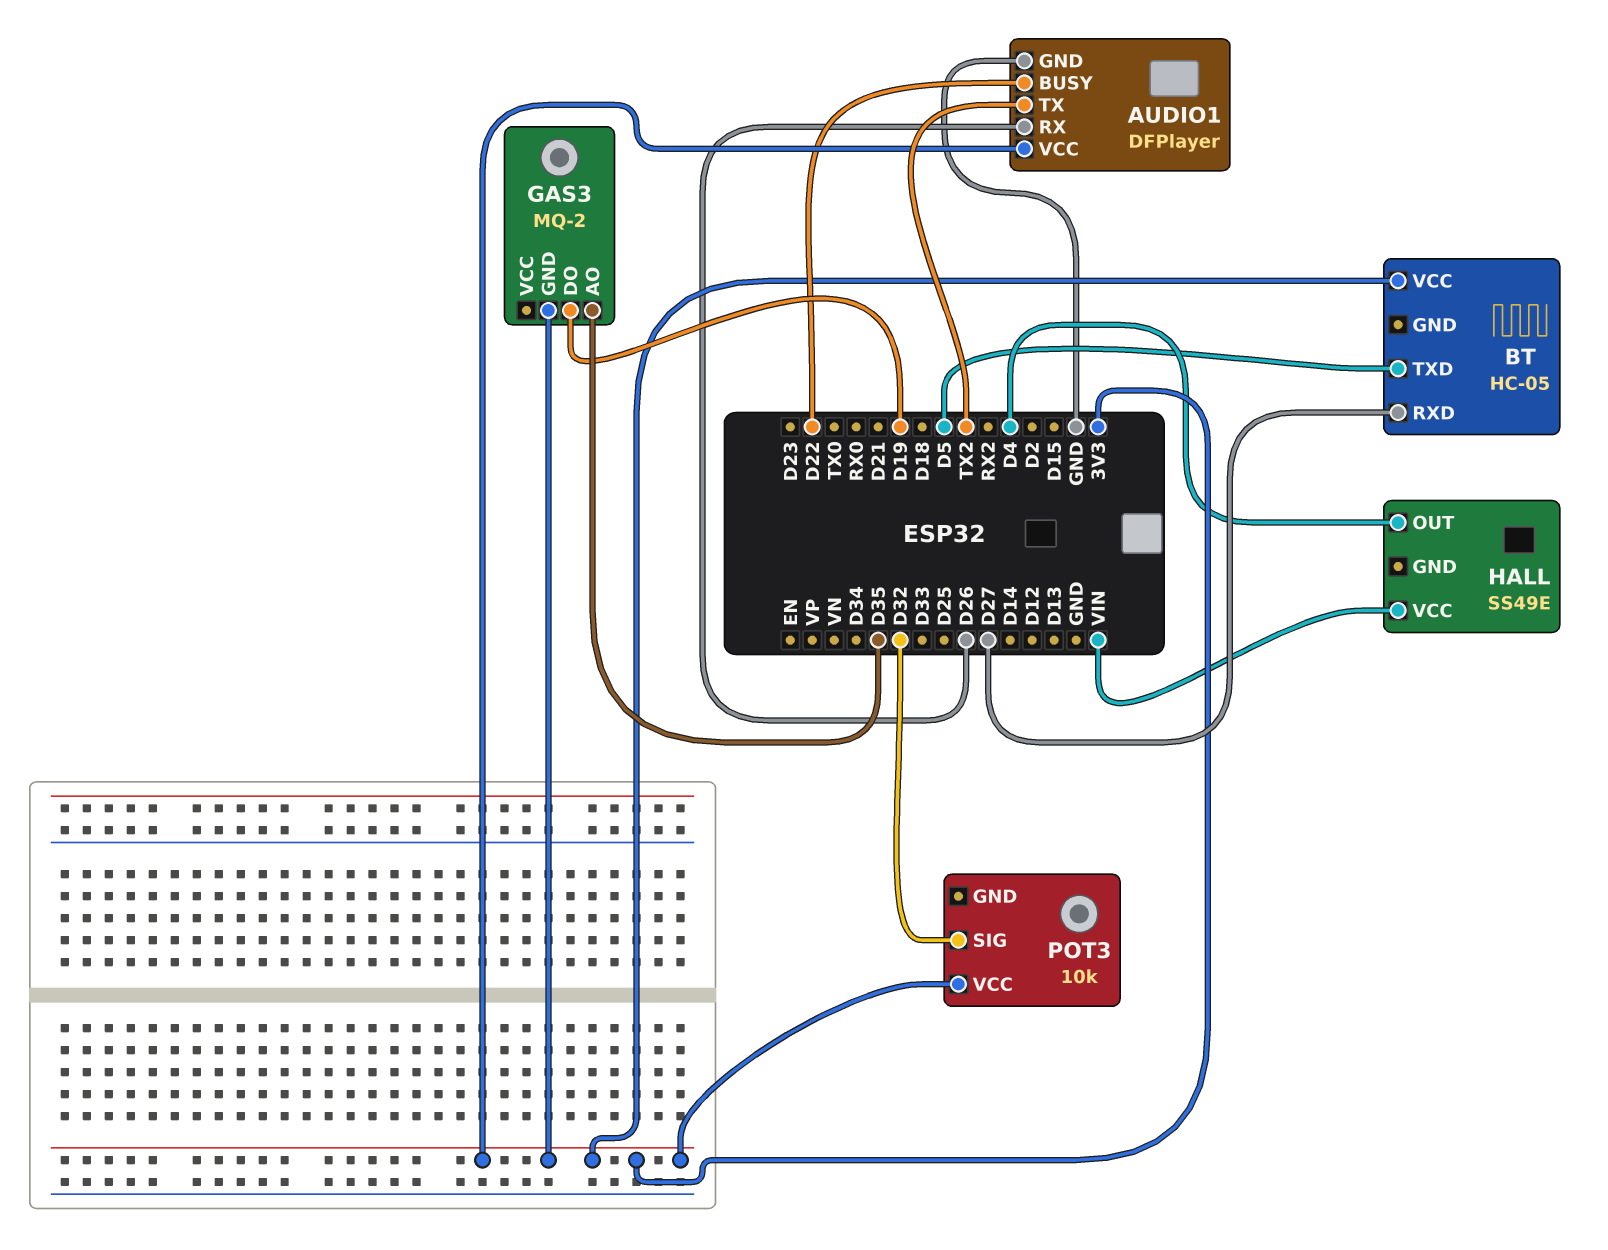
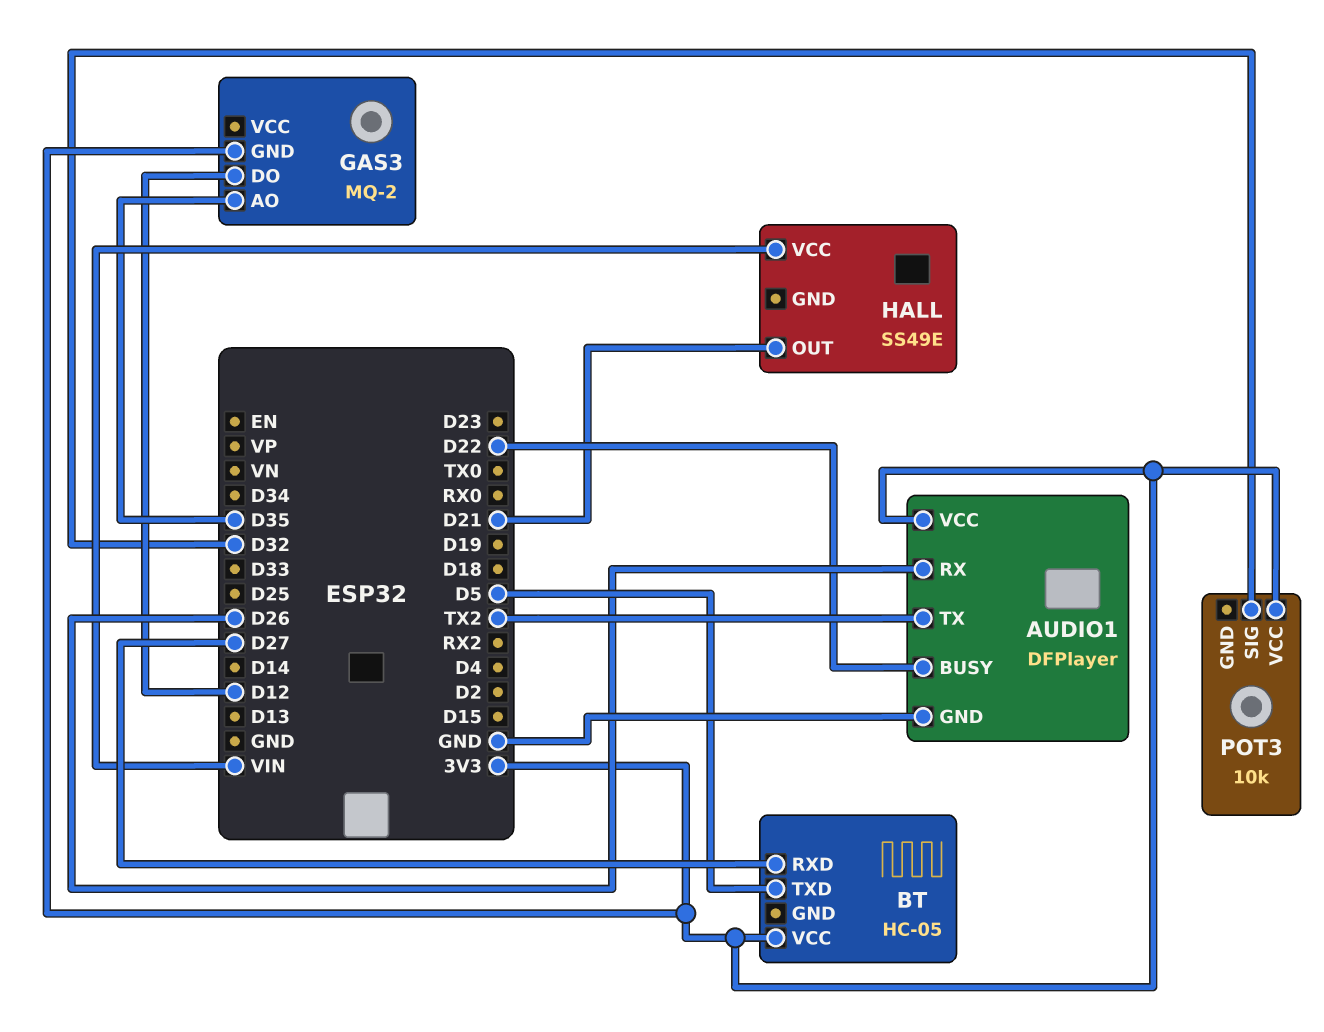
GAS3 pin DO: D19 -> D12
HALL pin OUT: D4 -> D21

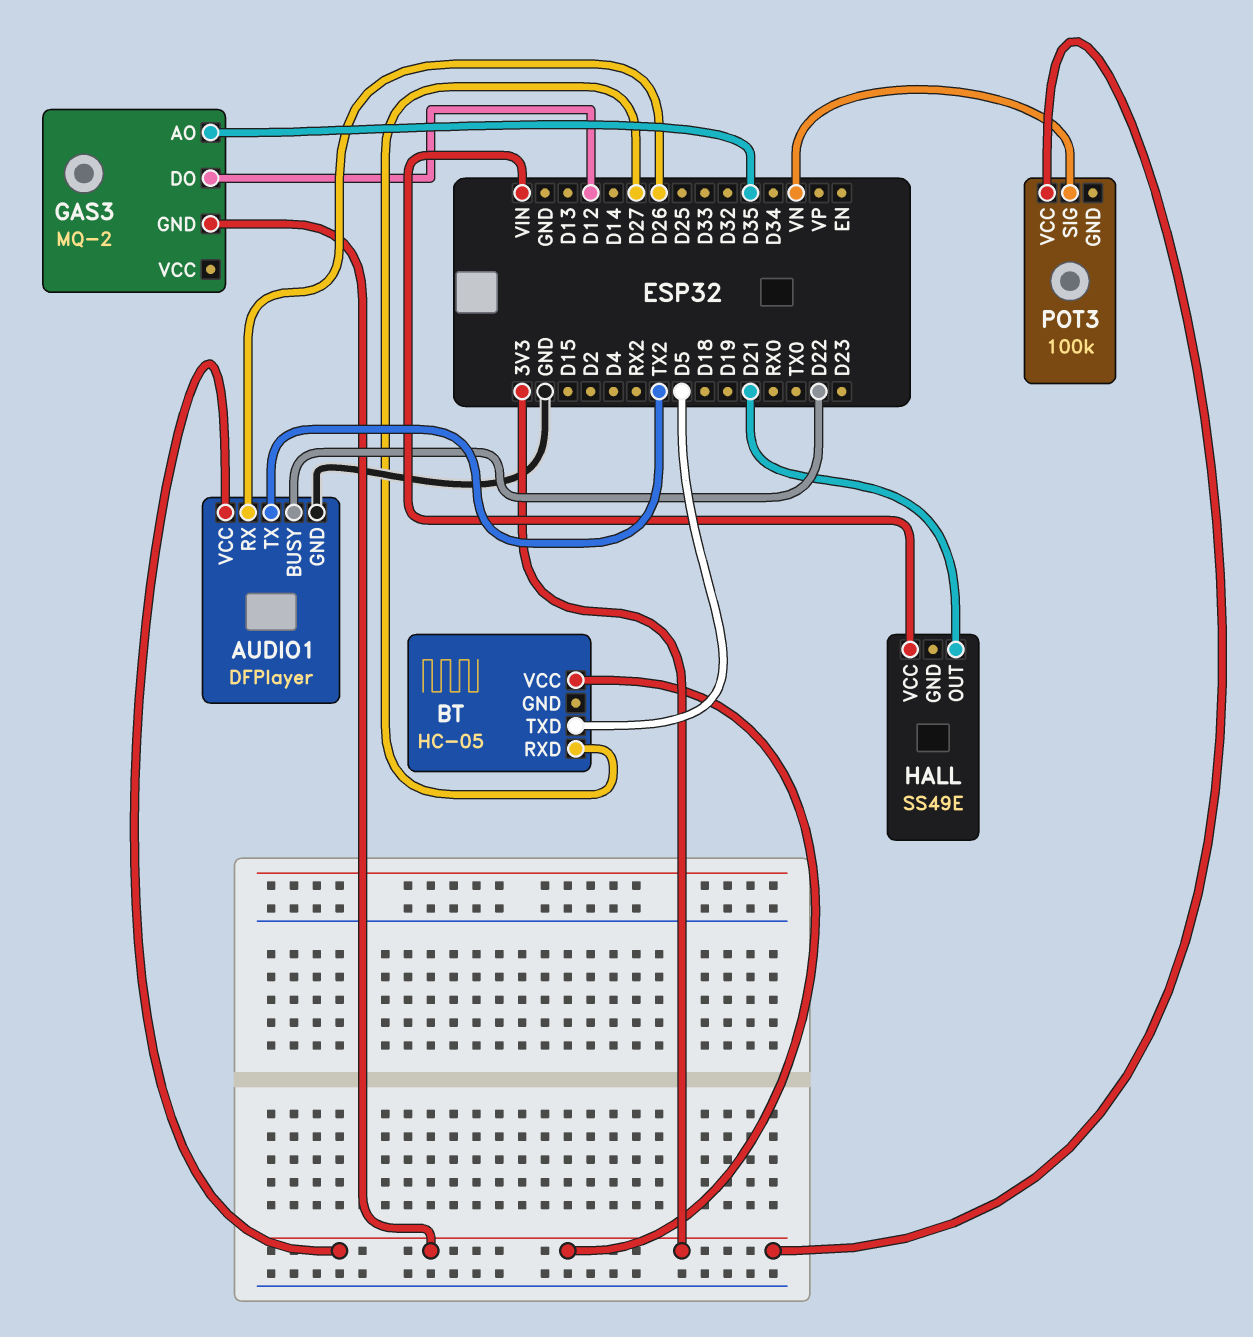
POT3: 10k -> 100k
POT3 pin SIG: D32 -> VN

